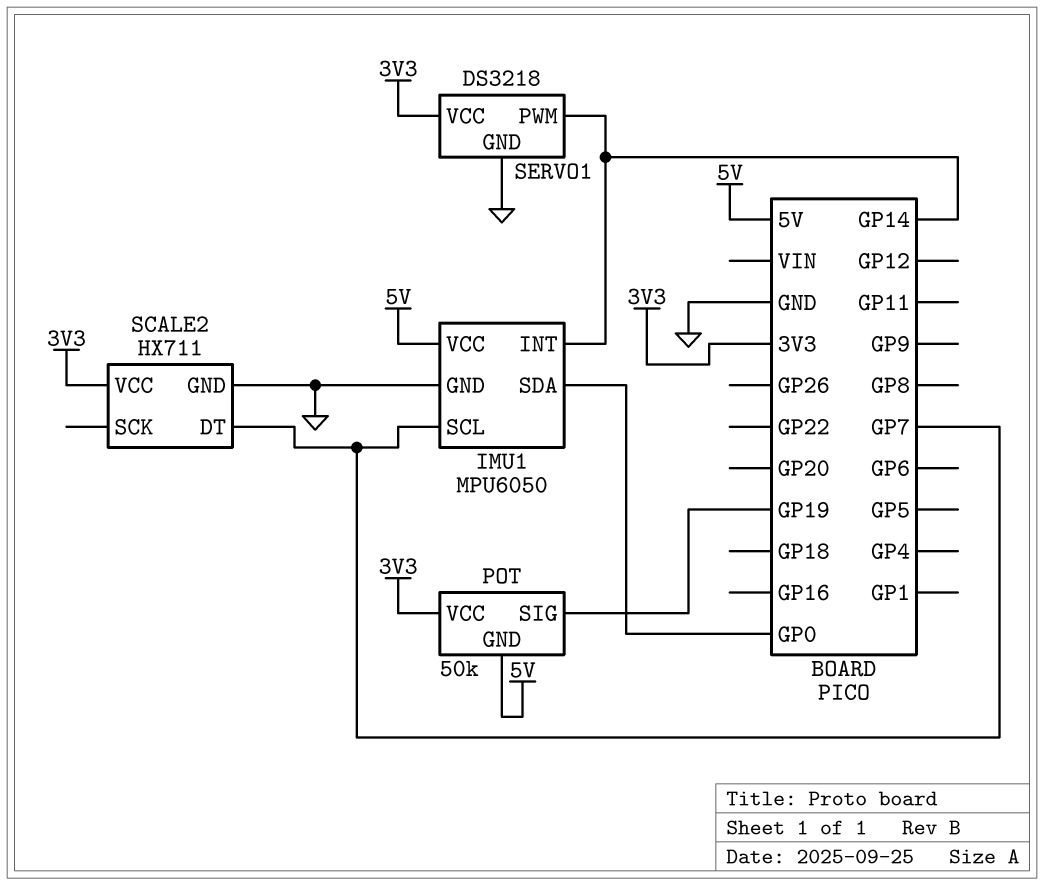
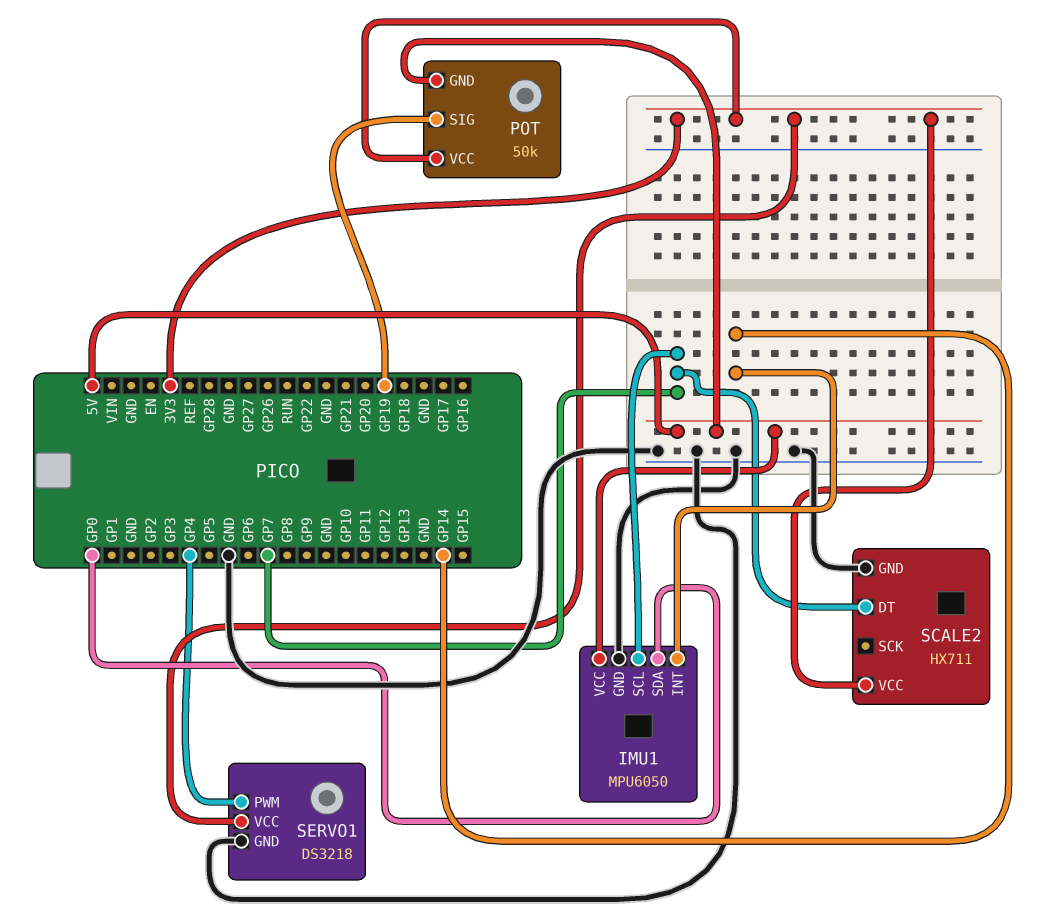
SERVO1 pin PWM: GP14 -> GP4

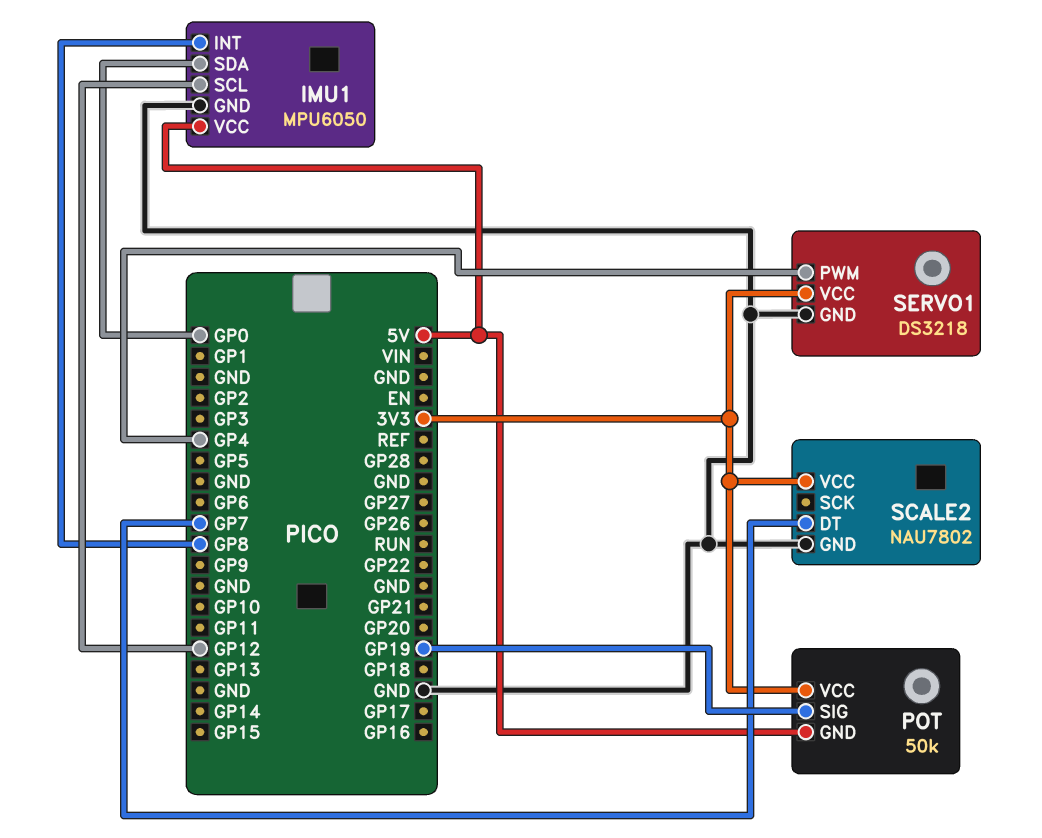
IMU1 pin INT: GP14 -> GP8
IMU1 pin SCL: GP7 -> GP12
SCALE2: HX711 -> NAU7802

